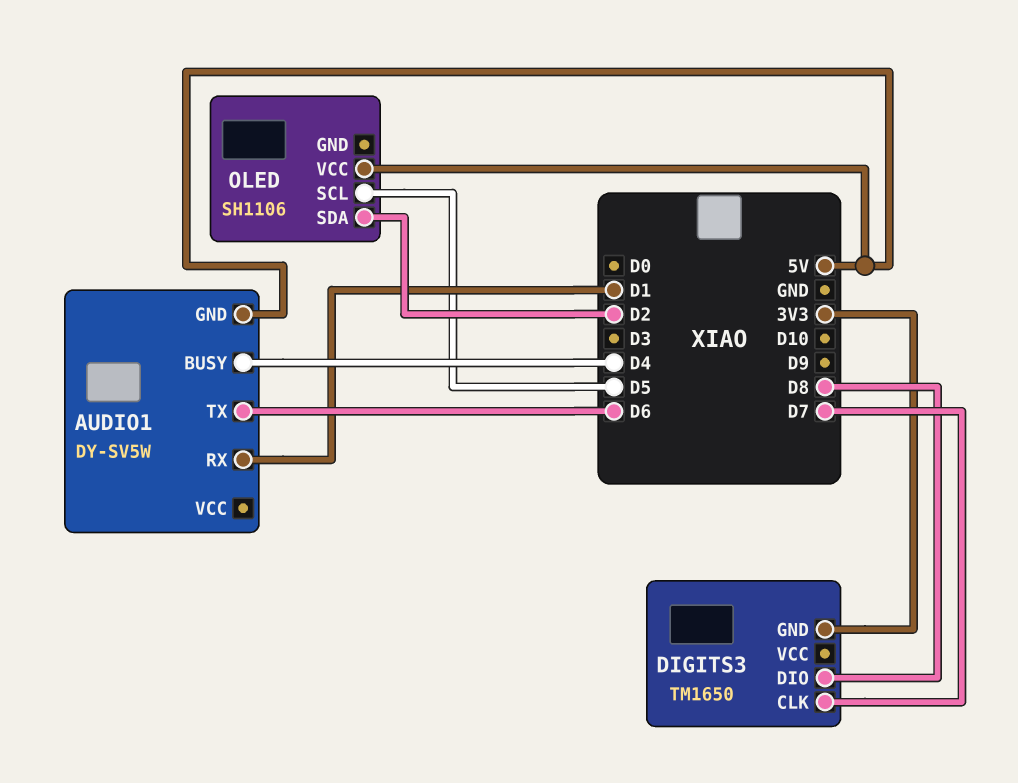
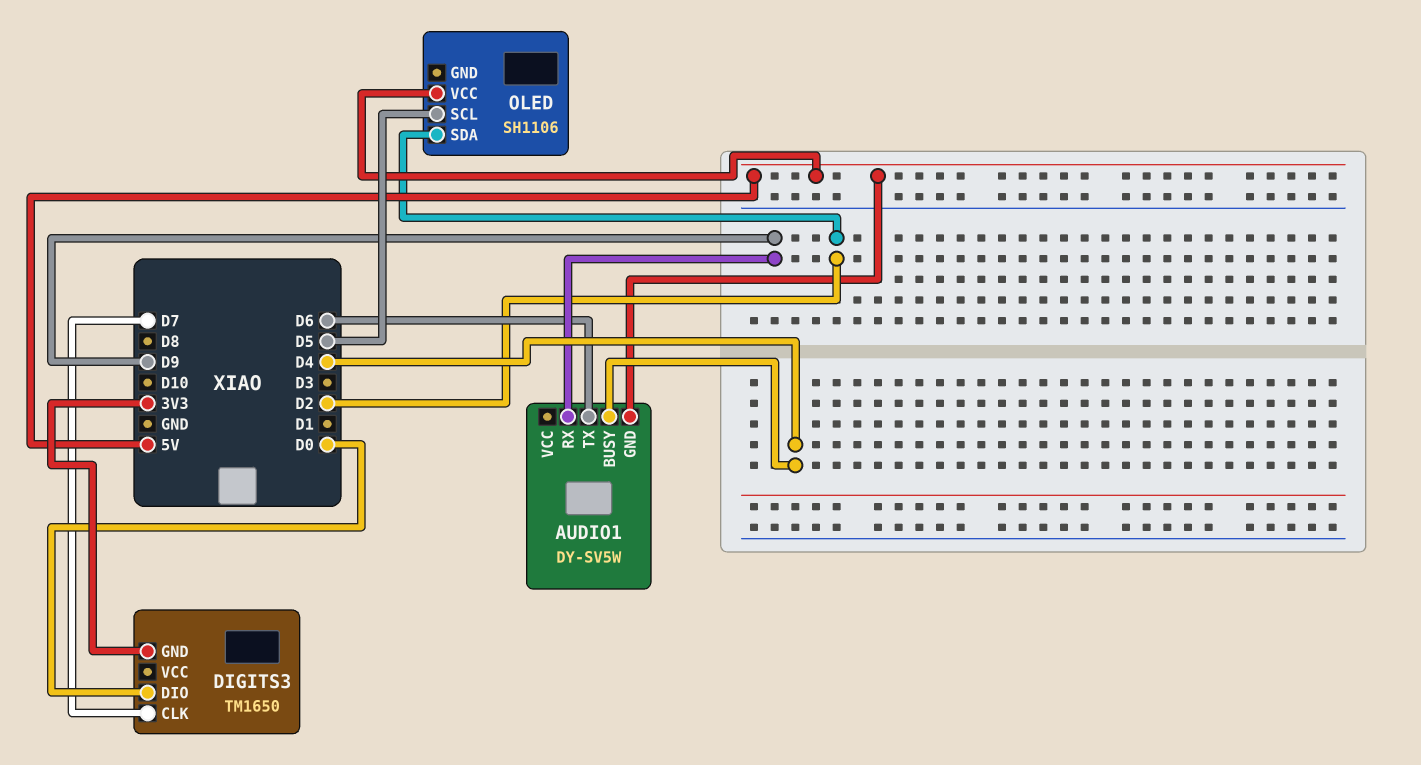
AUDIO1 pin RX: D1 -> D9
DIGITS3 pin DIO: D8 -> D0

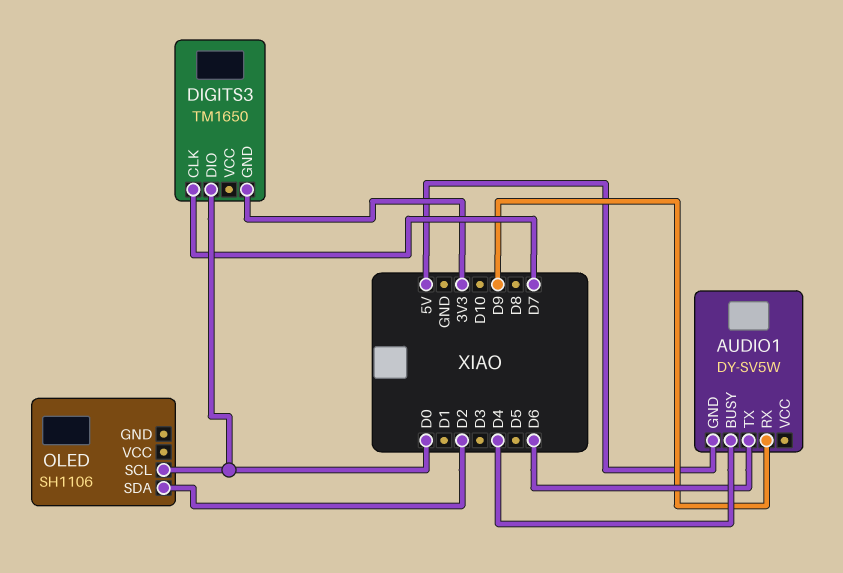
OLED pin SCL: D5 -> D0
OLED pin VCC: 5V -> none

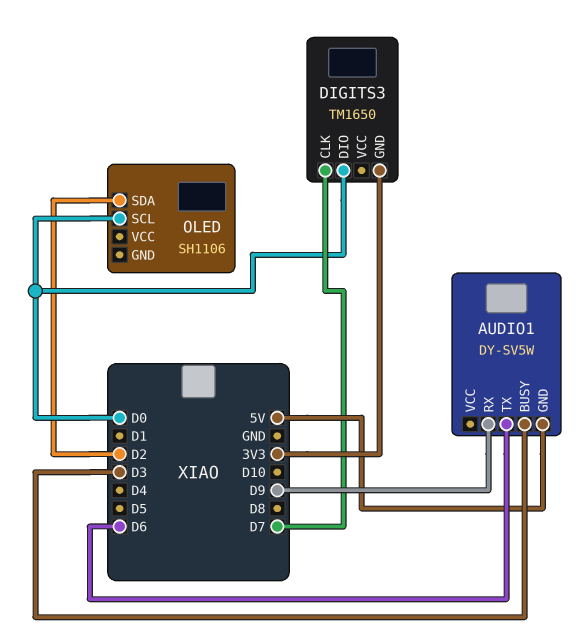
AUDIO1 pin BUSY: D4 -> D3

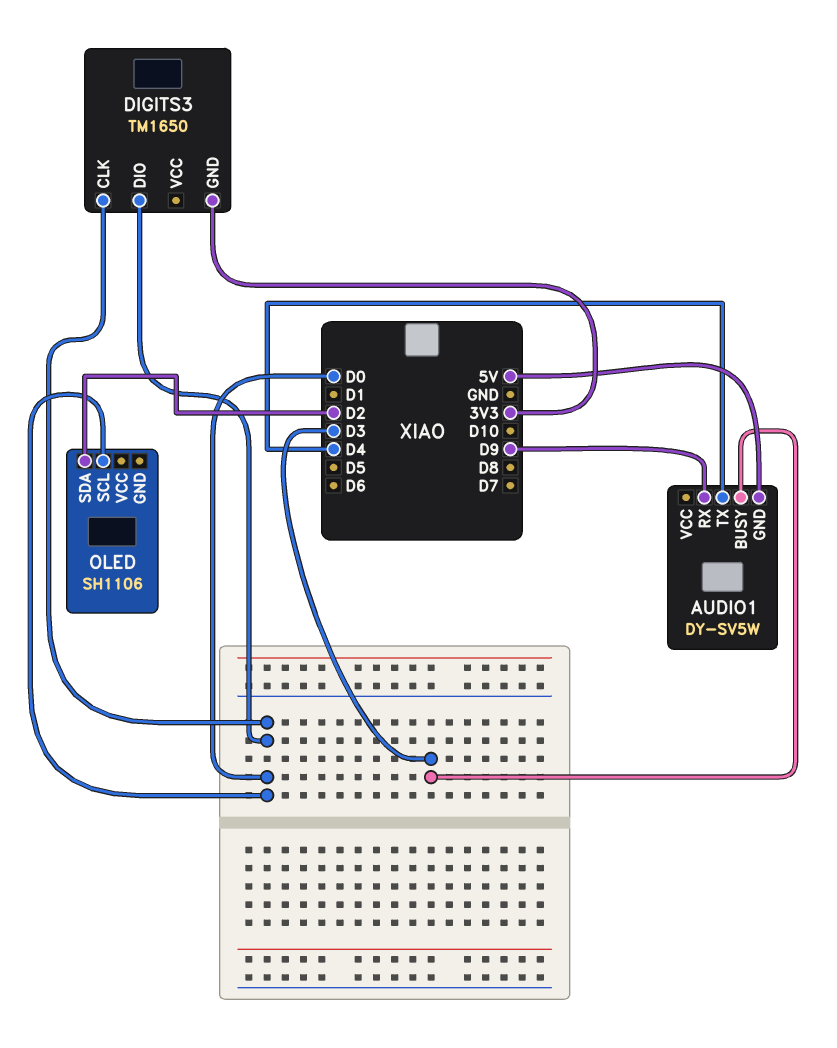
AUDIO1 pin TX: D6 -> D4
DIGITS3 pin CLK: D7 -> D0

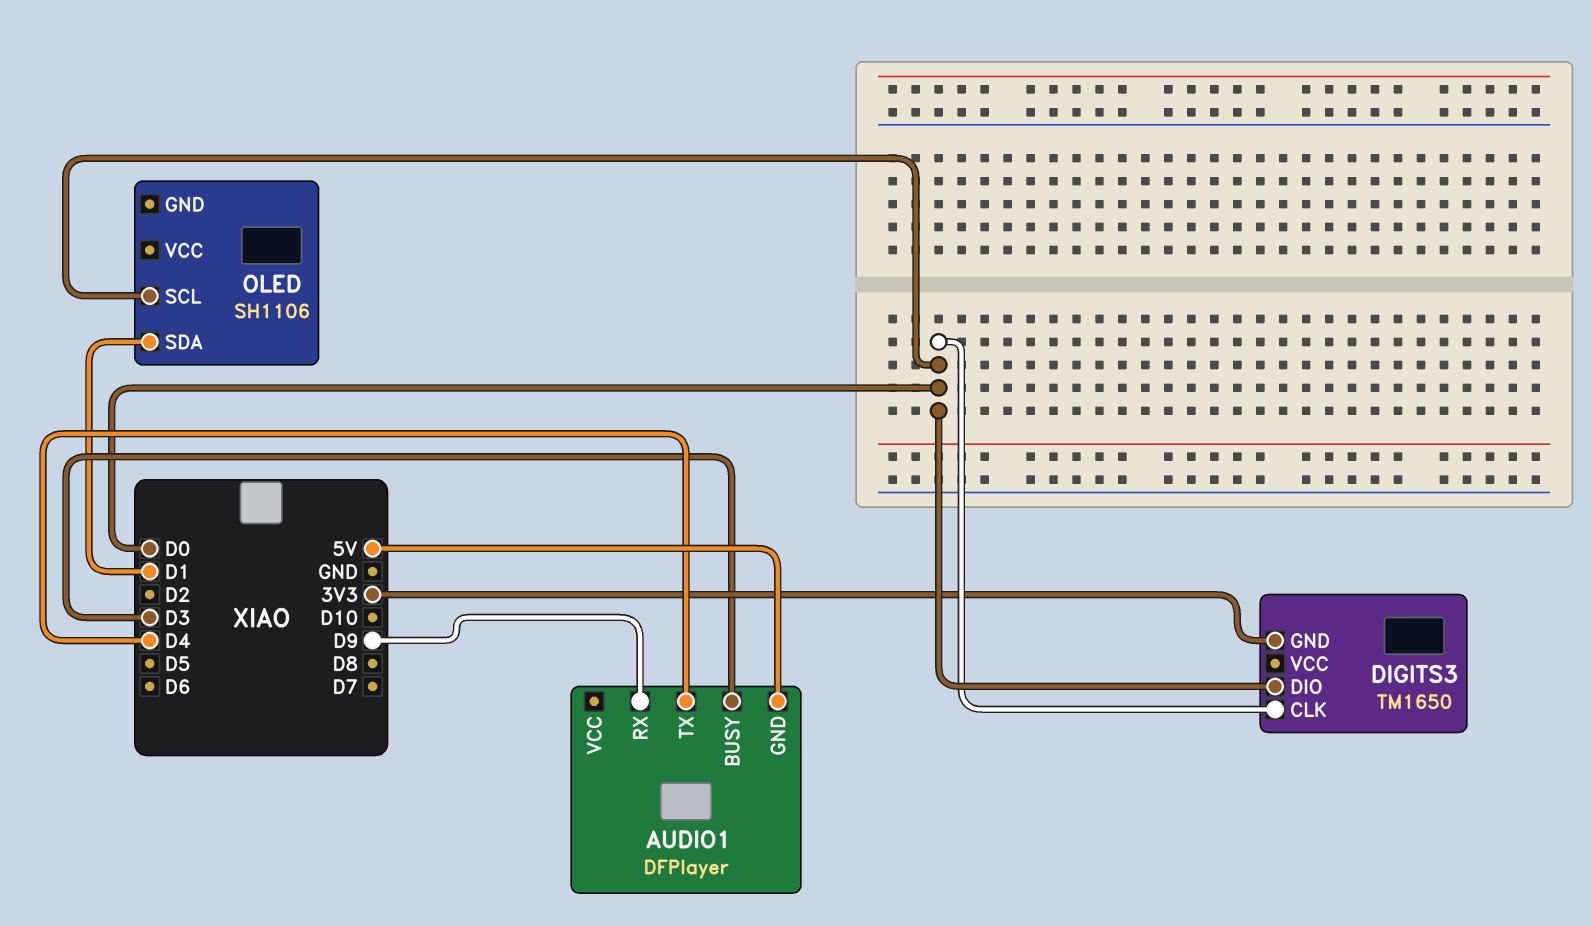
AUDIO1: DY-SV5W -> DFPlayer
OLED pin SDA: D2 -> D1

